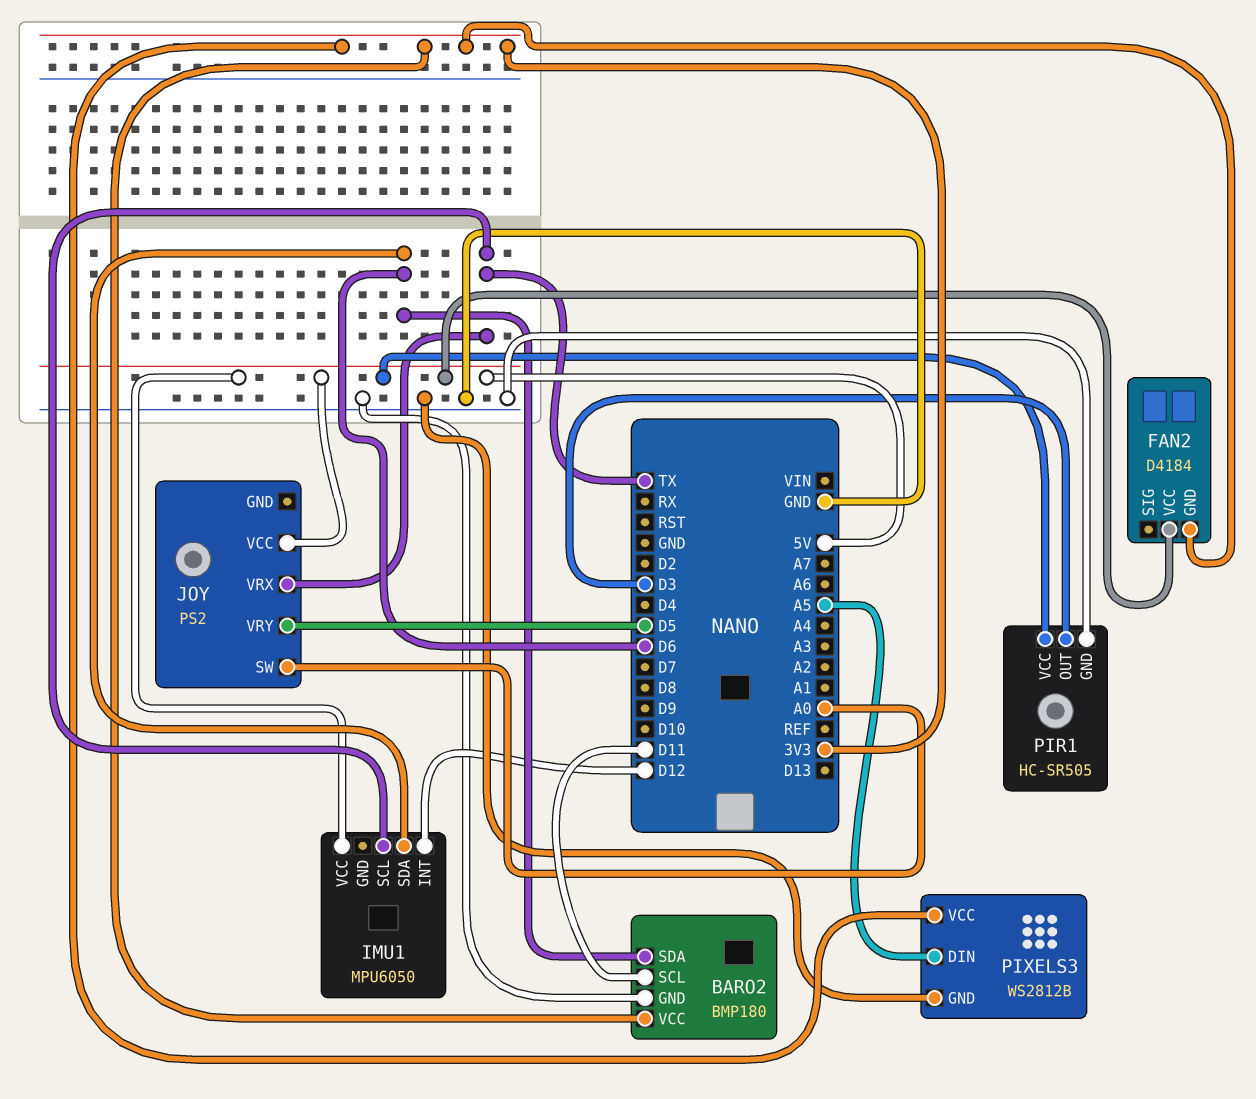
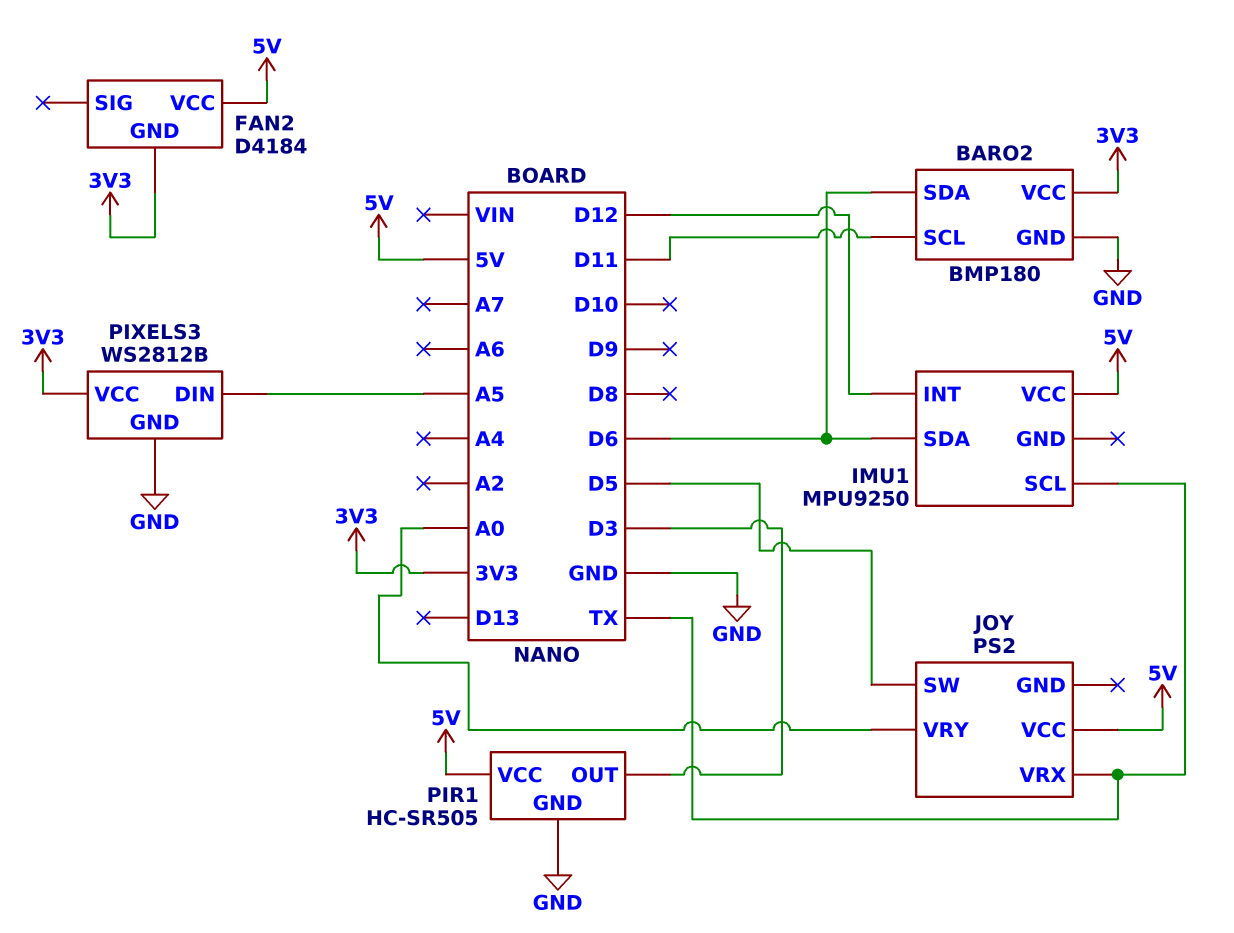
IMU1: MPU6050 -> MPU9250
JOY pin SW: A0 -> D5
JOY pin VRY: D5 -> A0

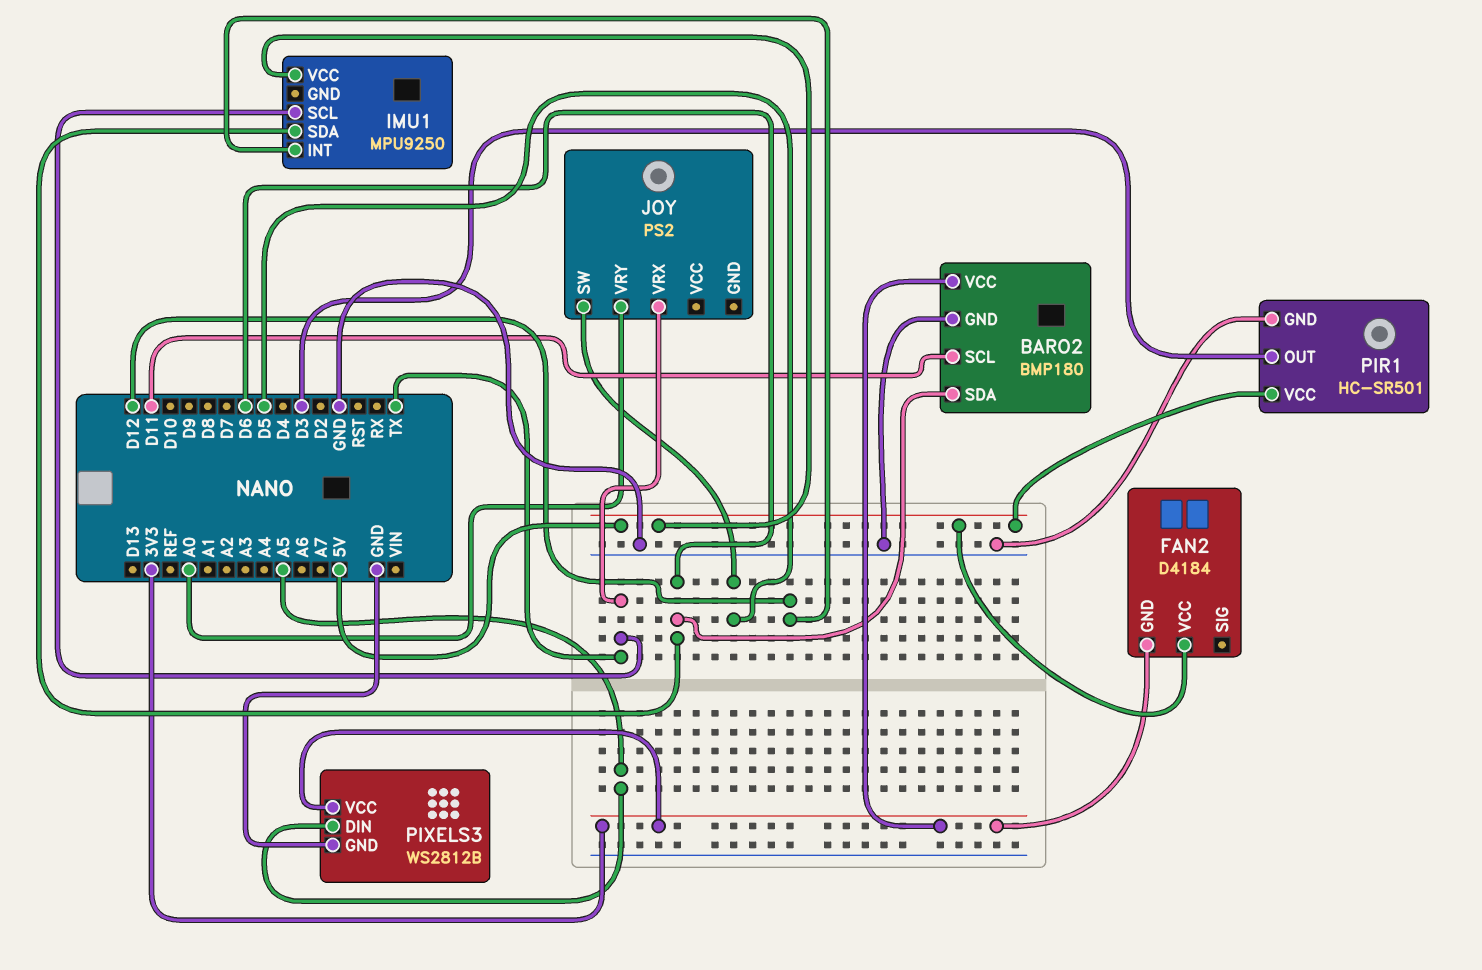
JOY pin VCC: 5V -> none
PIR1: HC-SR505 -> HC-SR501

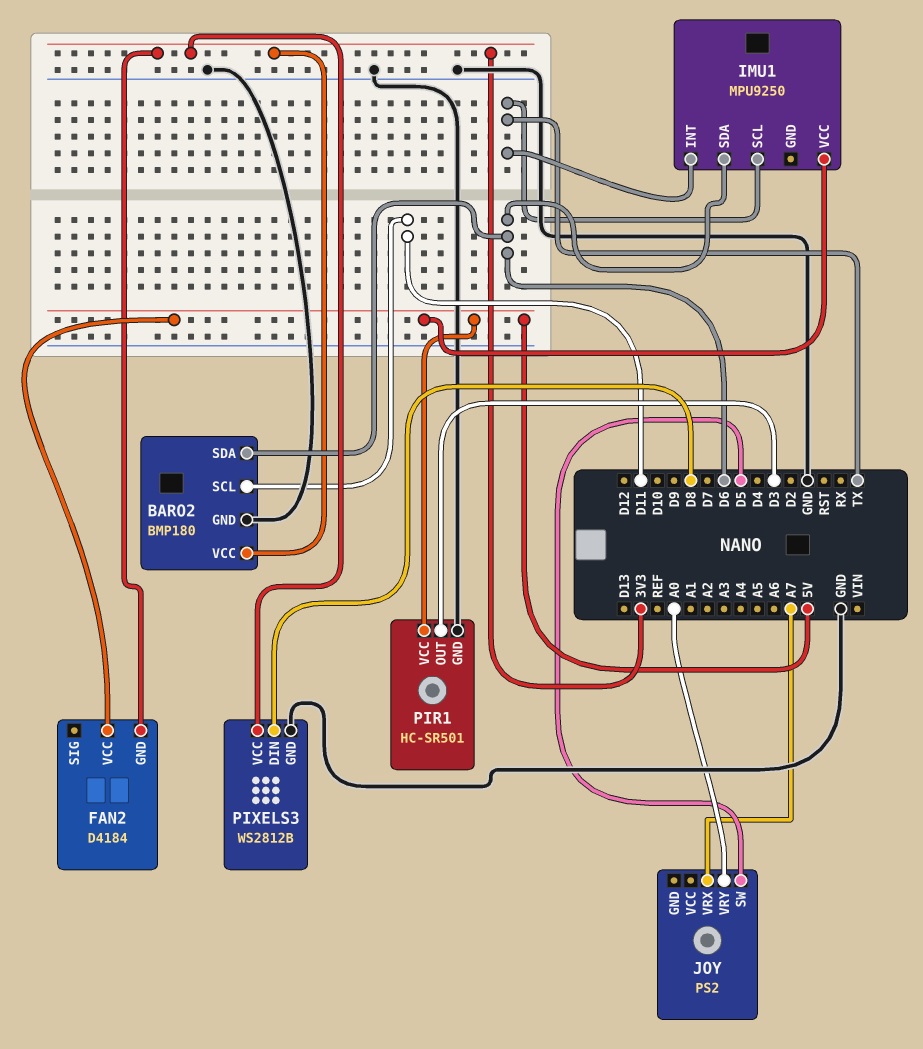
IMU1 pin INT: D12 -> TX
JOY pin VRX: TX -> A7
PIXELS3 pin DIN: A5 -> D8

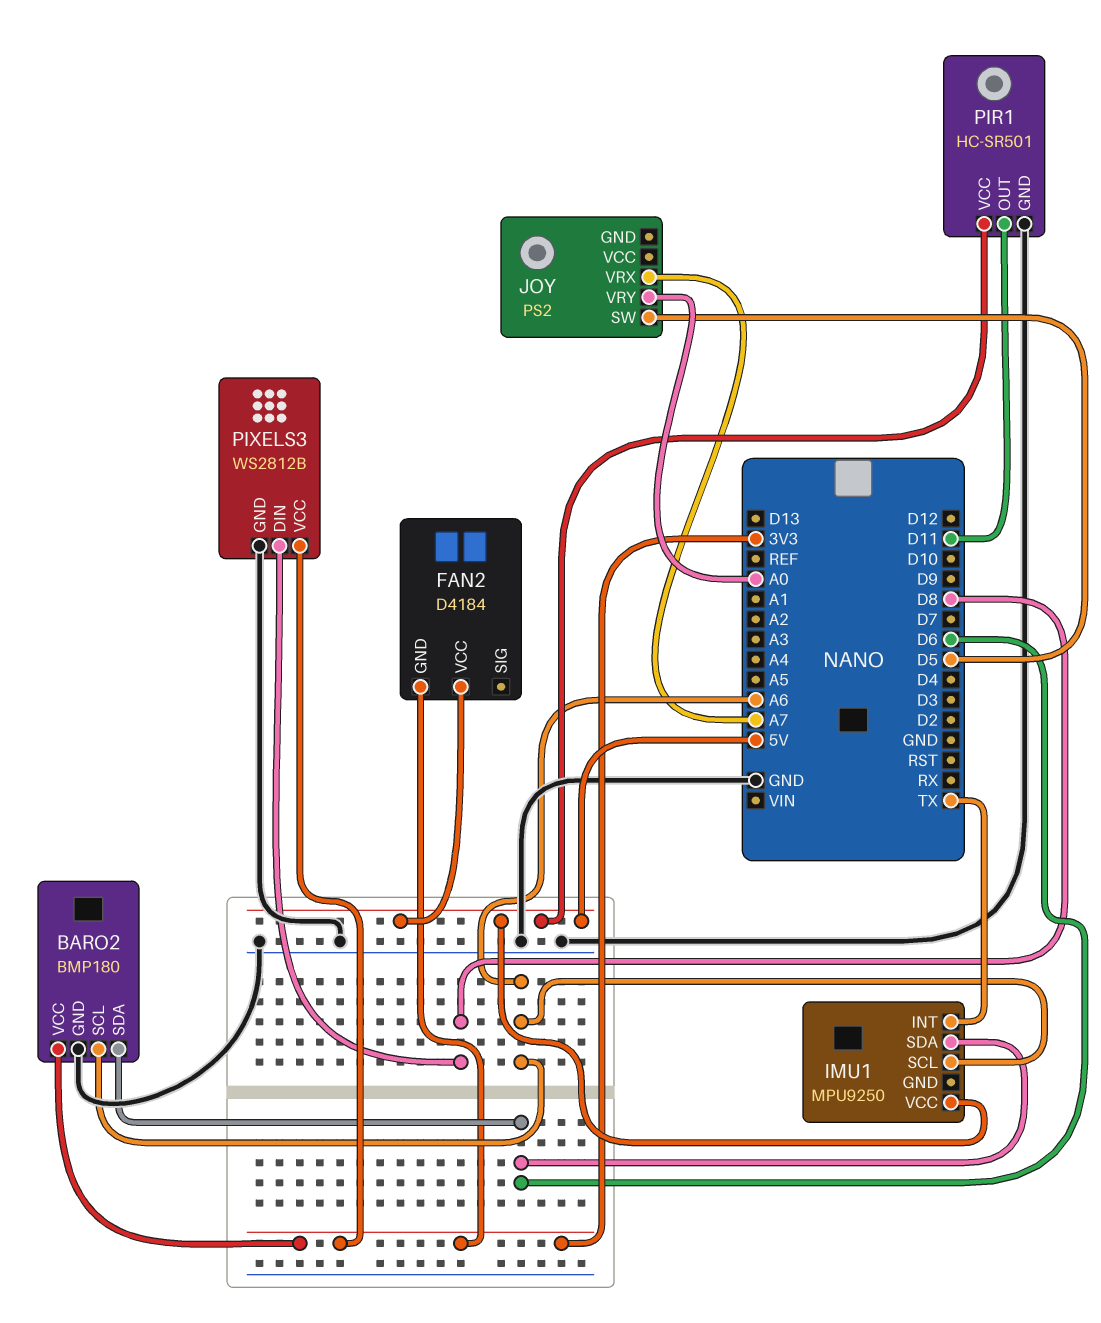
BARO2 pin SCL: D11 -> A6
IMU1 pin SCL: TX -> A6
PIR1 pin OUT: D3 -> D11

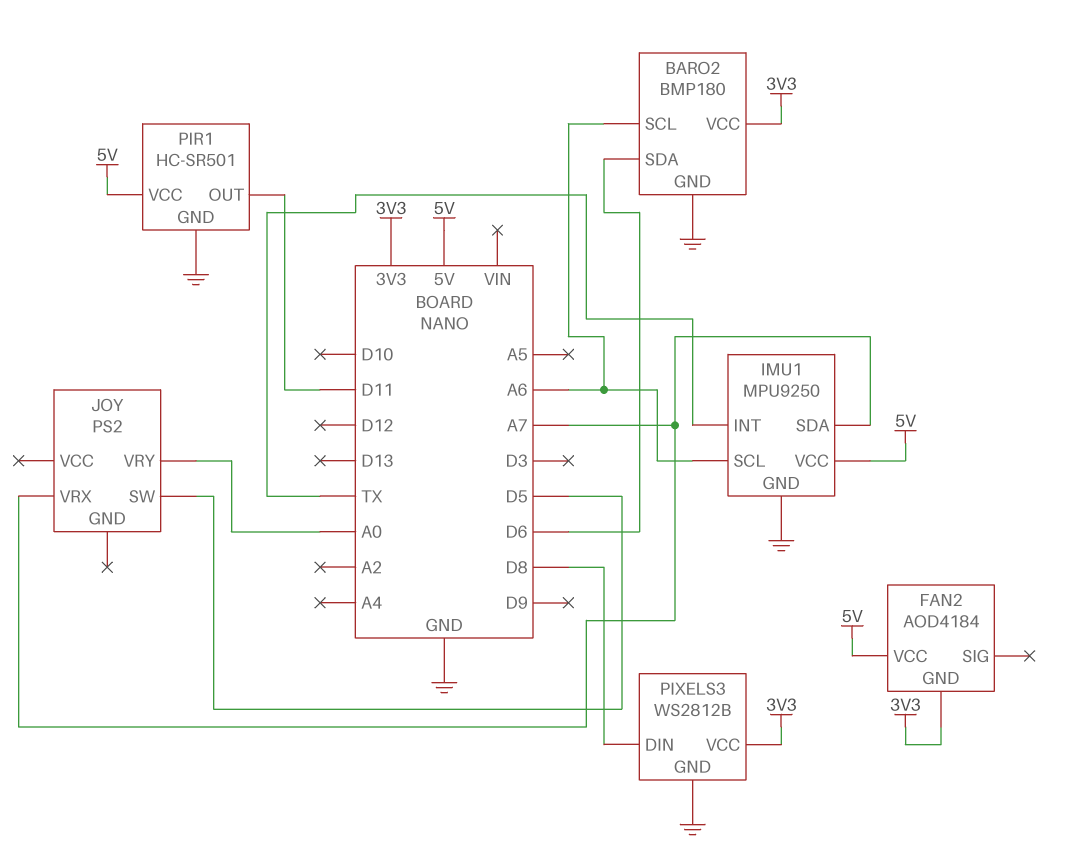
FAN2: D4184 -> AOD4184
IMU1 pin GND: none -> GND
IMU1 pin SDA: D6 -> A7

